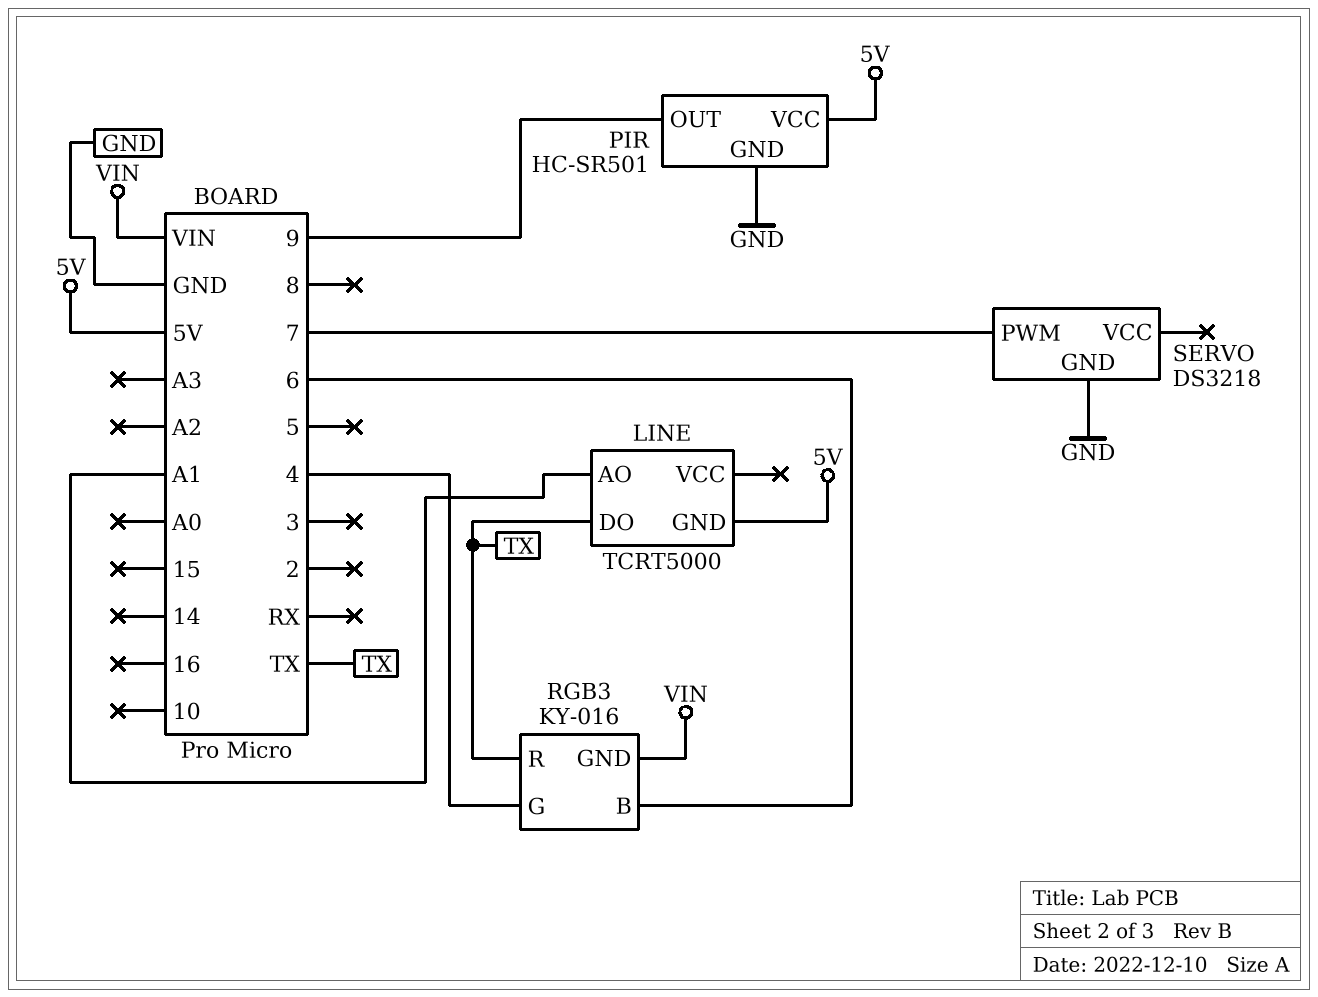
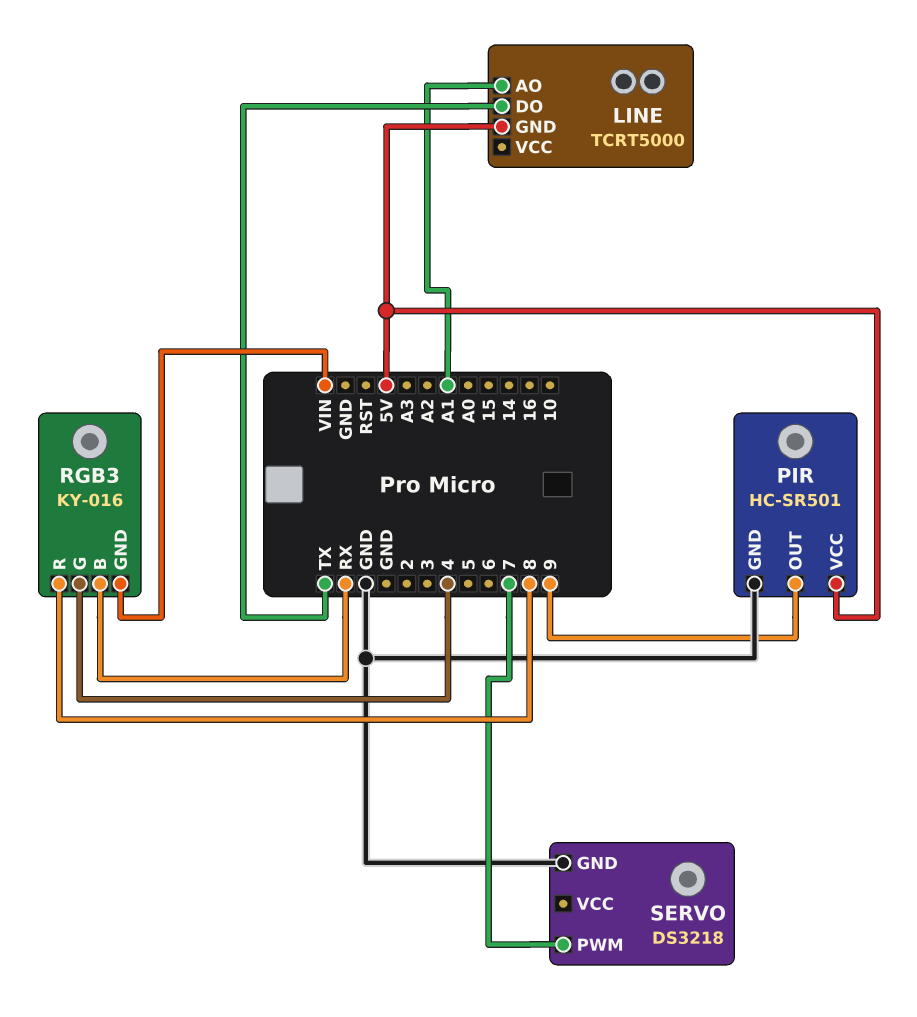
RGB3 pin B: 6 -> RX
RGB3 pin R: TX -> 8

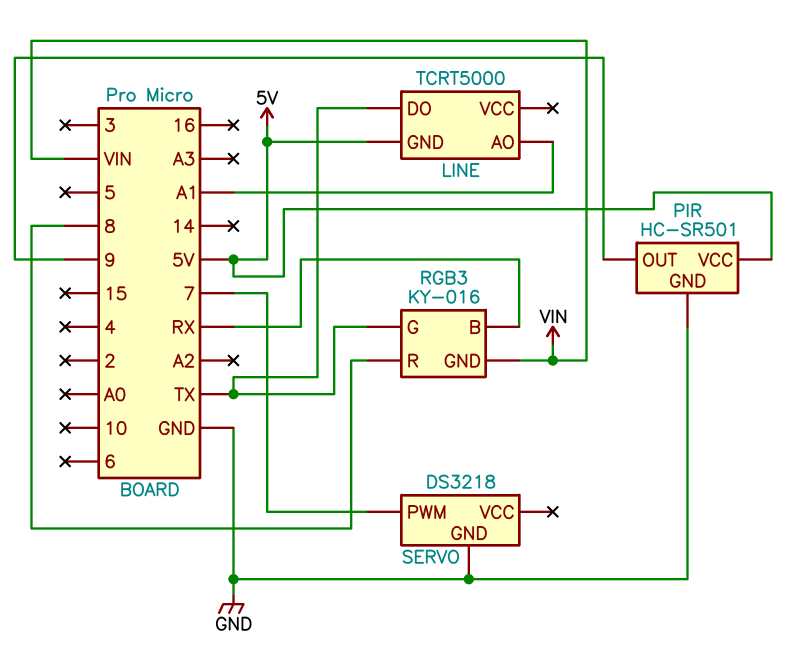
RGB3 pin G: 4 -> TX

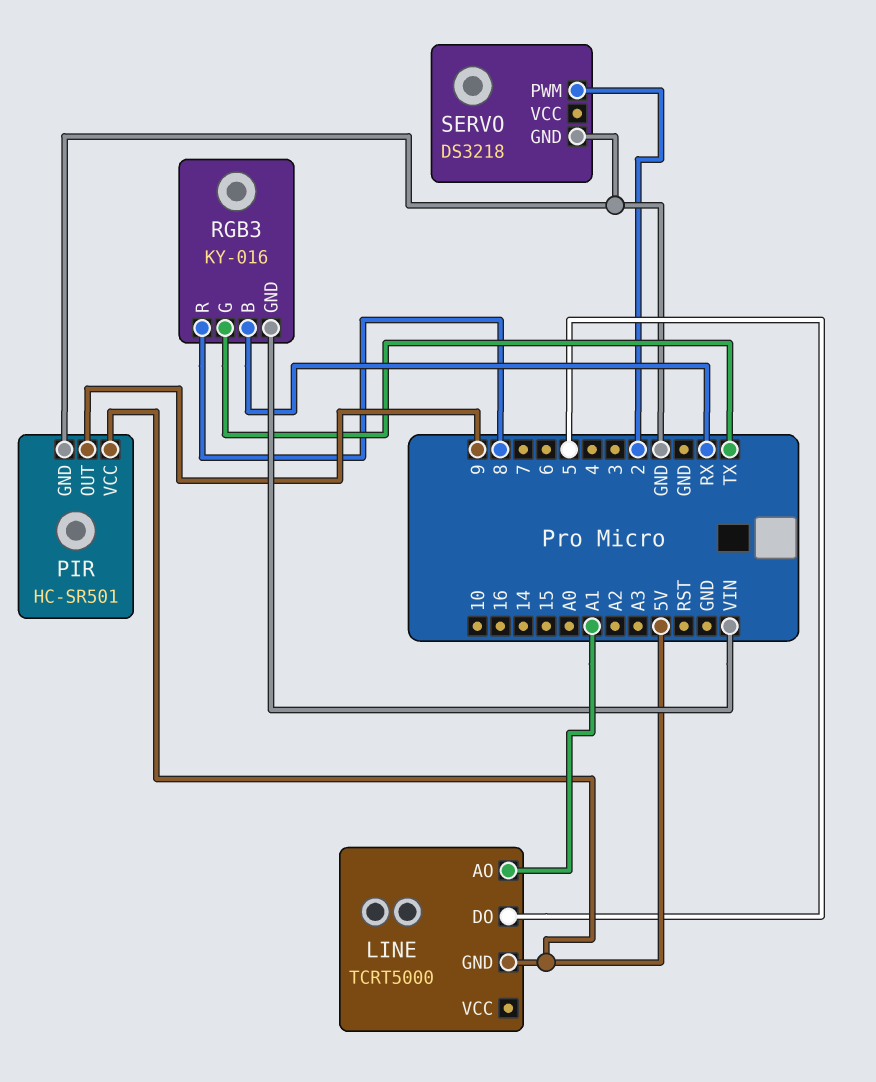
LINE pin DO: TX -> 5
SERVO pin PWM: 7 -> 2

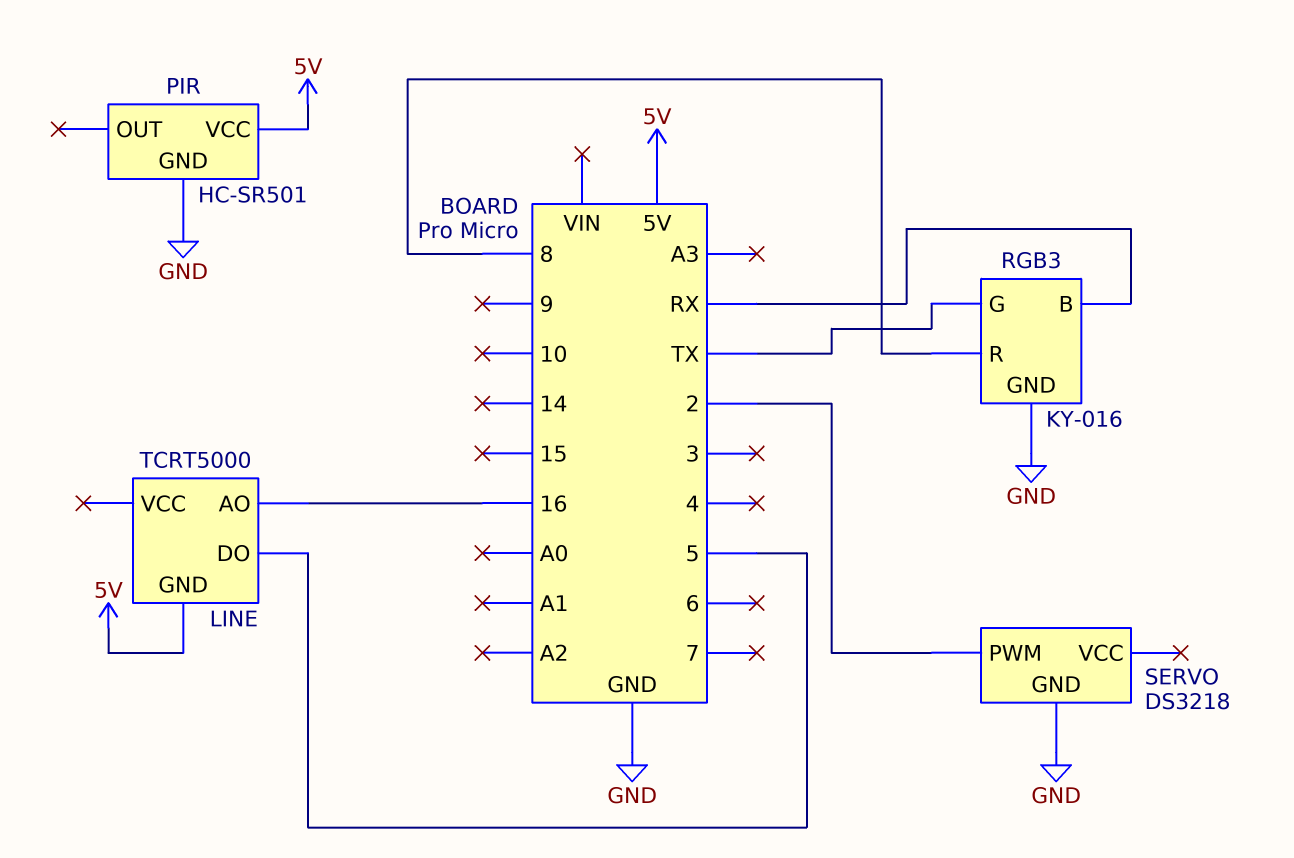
LINE pin AO: A1 -> 16
PIR pin OUT: 9 -> none
RGB3 pin GND: VIN -> GND

